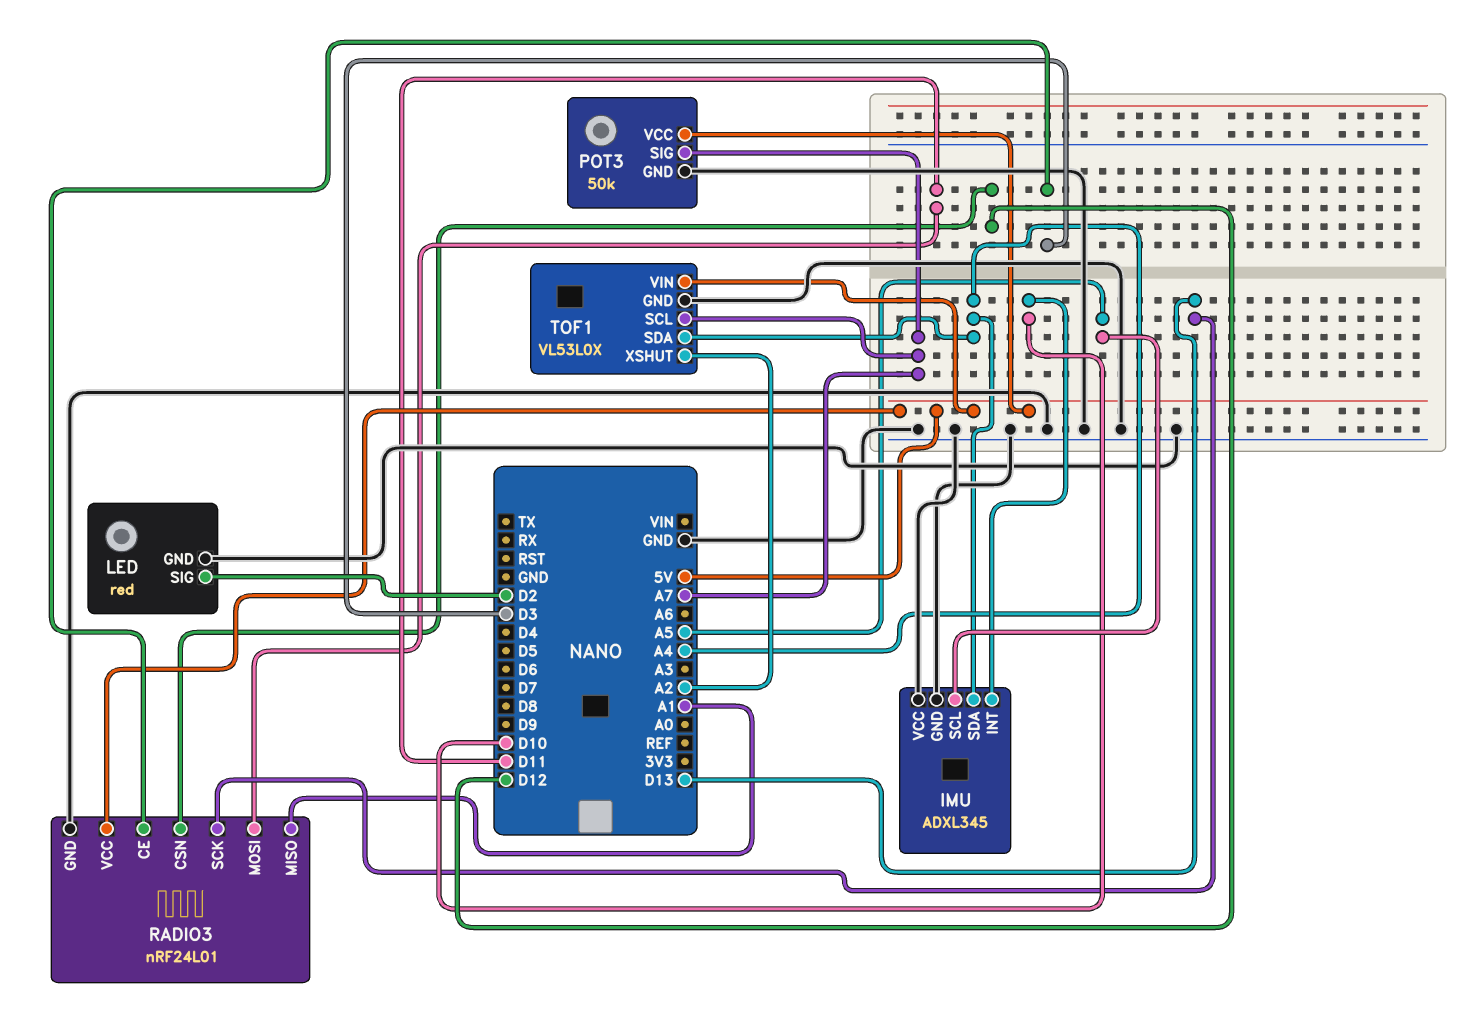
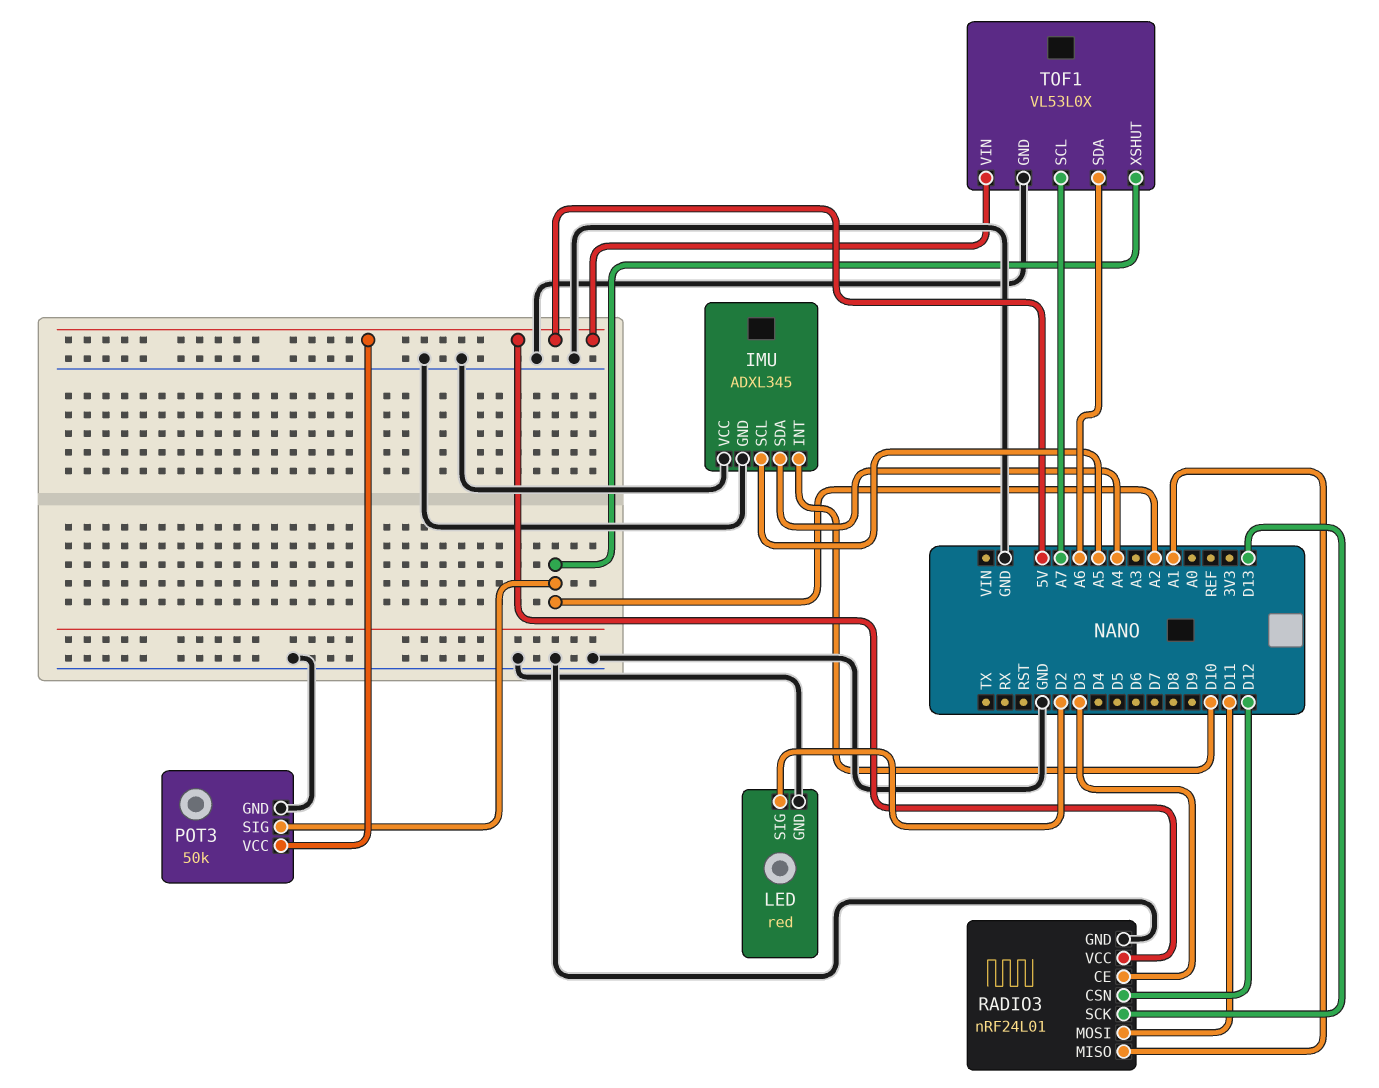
POT3 pin SIG: A7 -> A2
TOF1 pin SDA: A4 -> A6

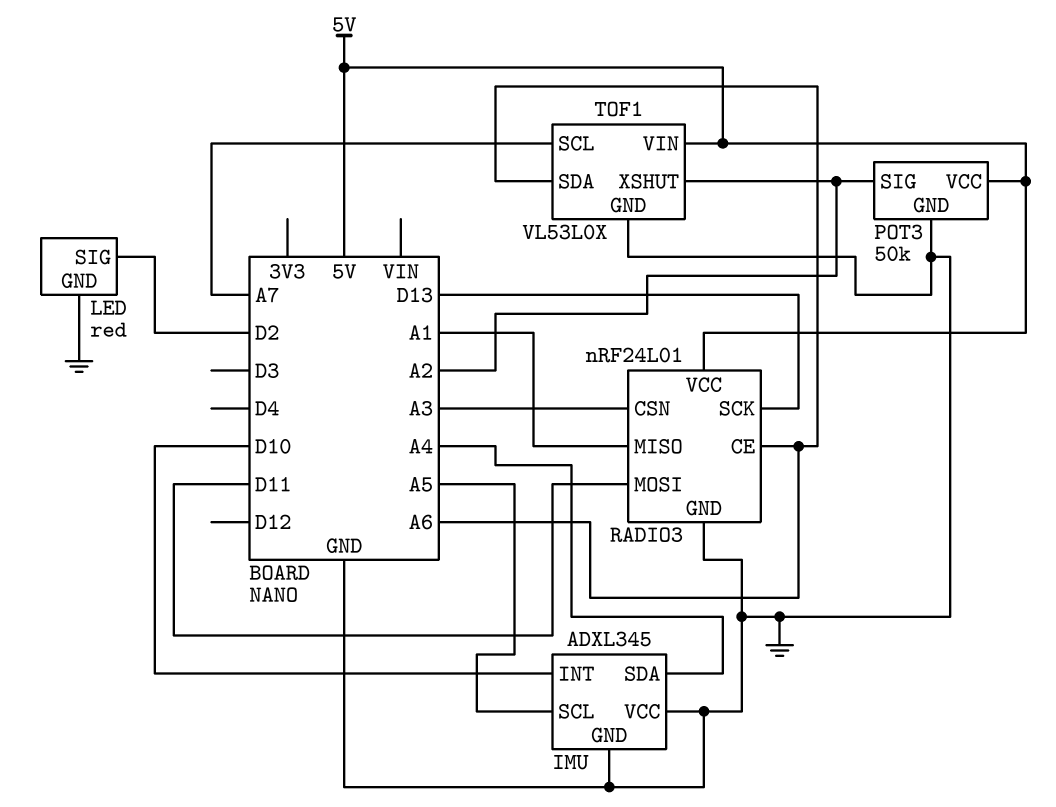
RADIO3 pin CE: D3 -> A6
RADIO3 pin CSN: D12 -> A3

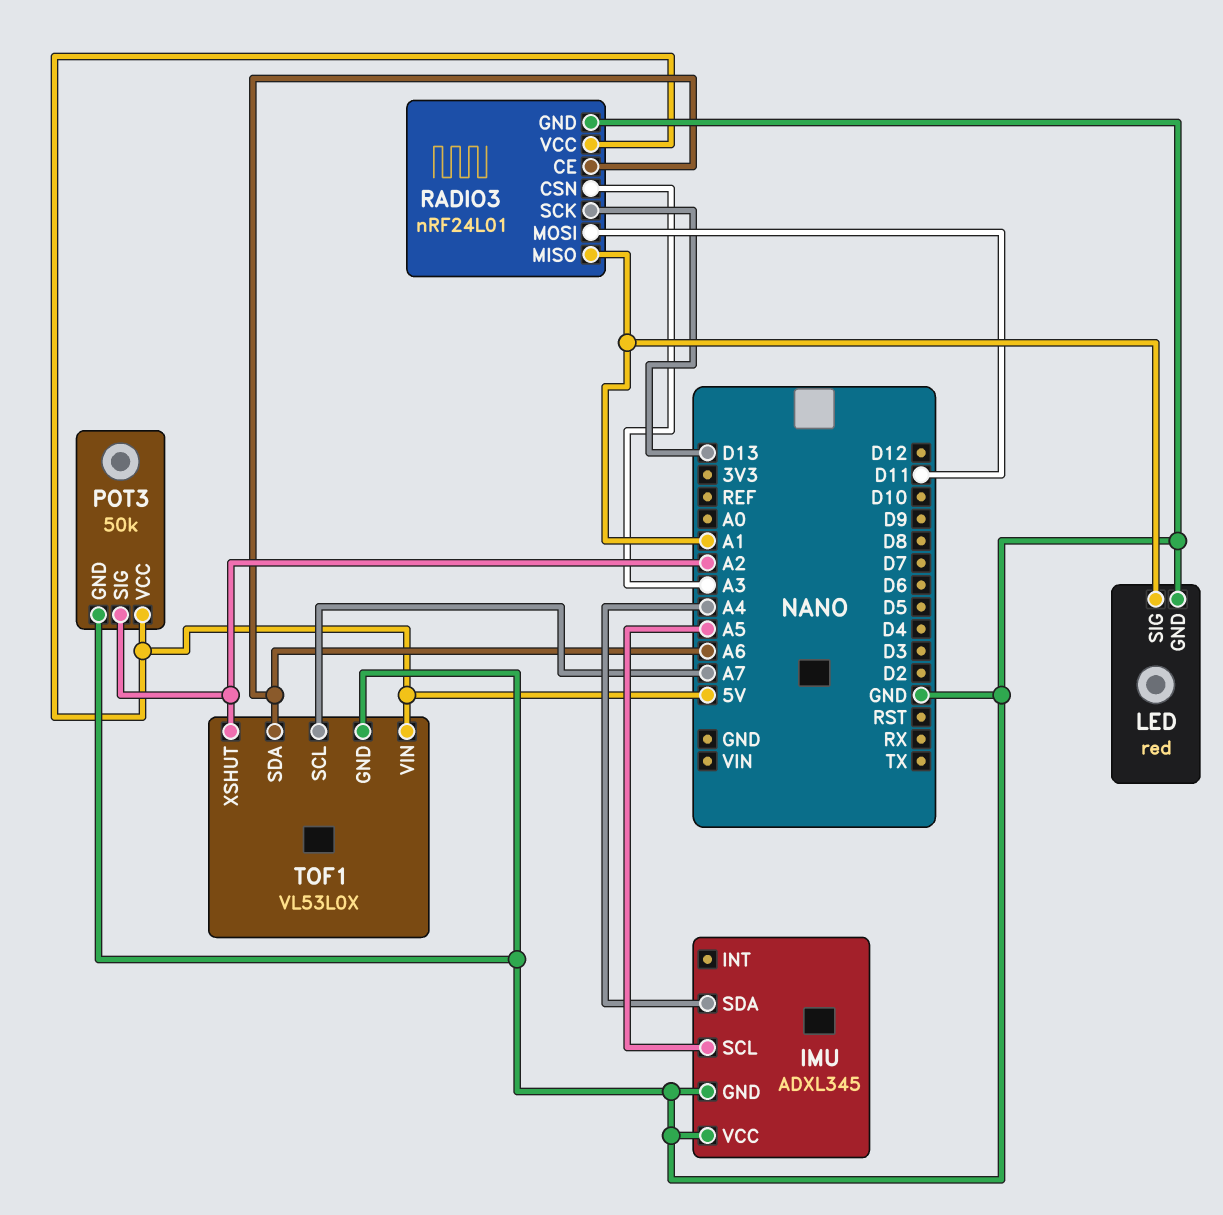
IMU pin INT: D10 -> none
LED pin SIG: D2 -> A1

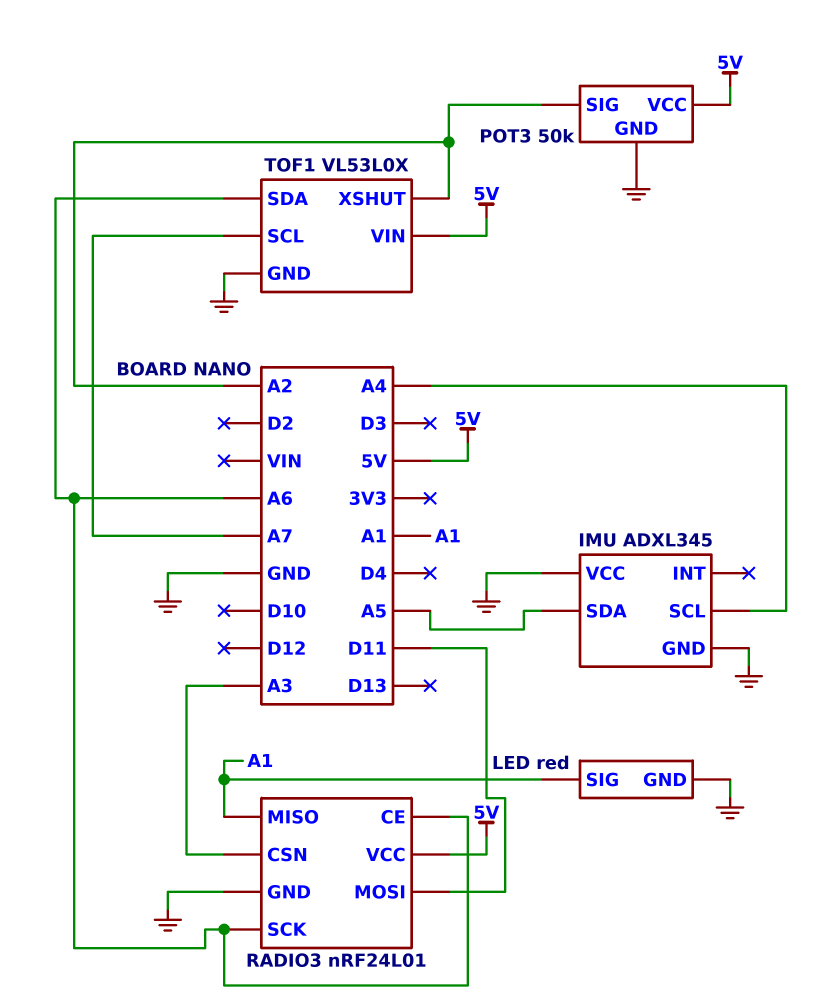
IMU pin SCL: A5 -> A4
IMU pin SDA: A4 -> A5
RADIO3 pin SCK: D13 -> A6

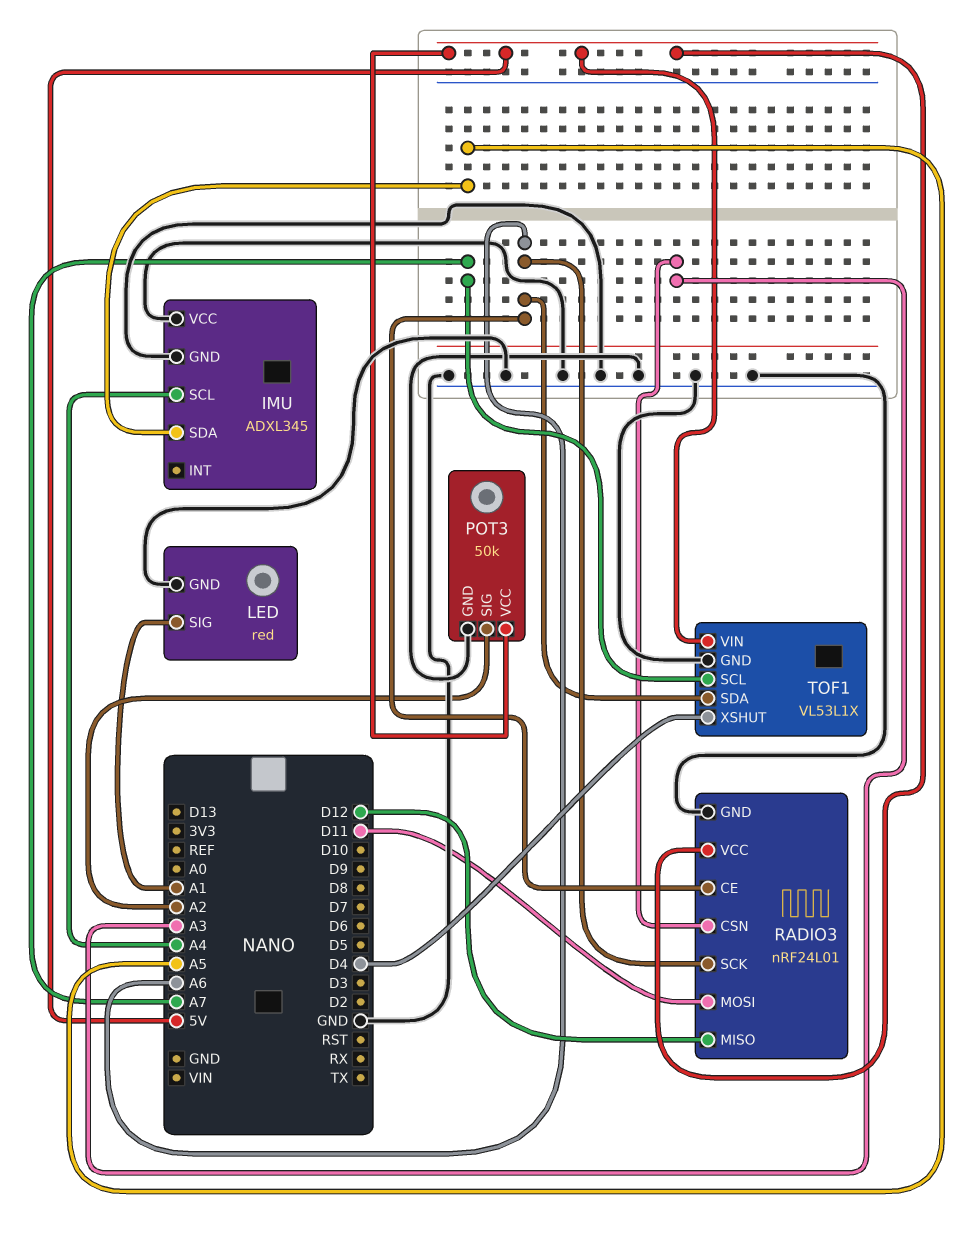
RADIO3 pin MISO: A1 -> D12
TOF1: VL53L0X -> VL53L1X
TOF1 pin XSHUT: A2 -> D4

